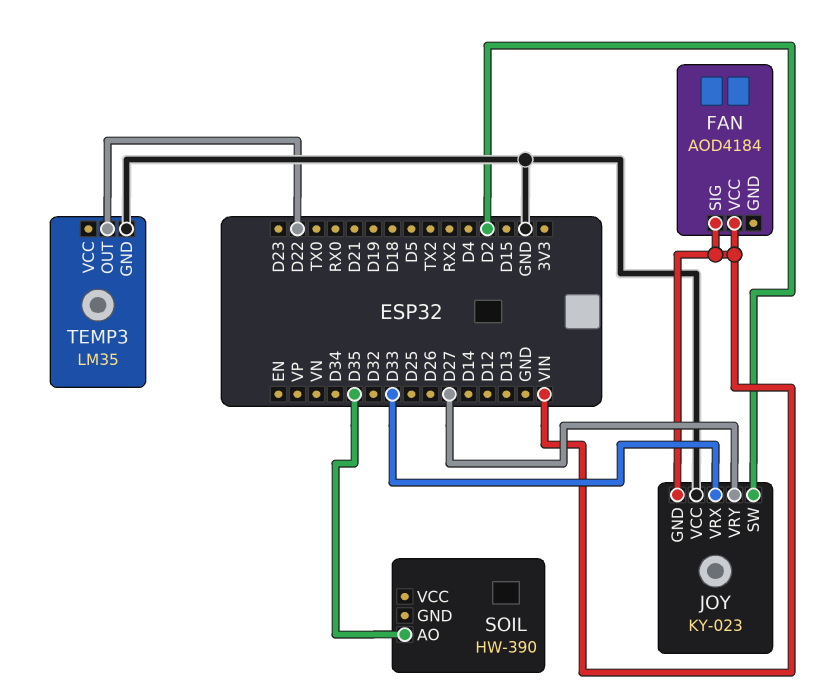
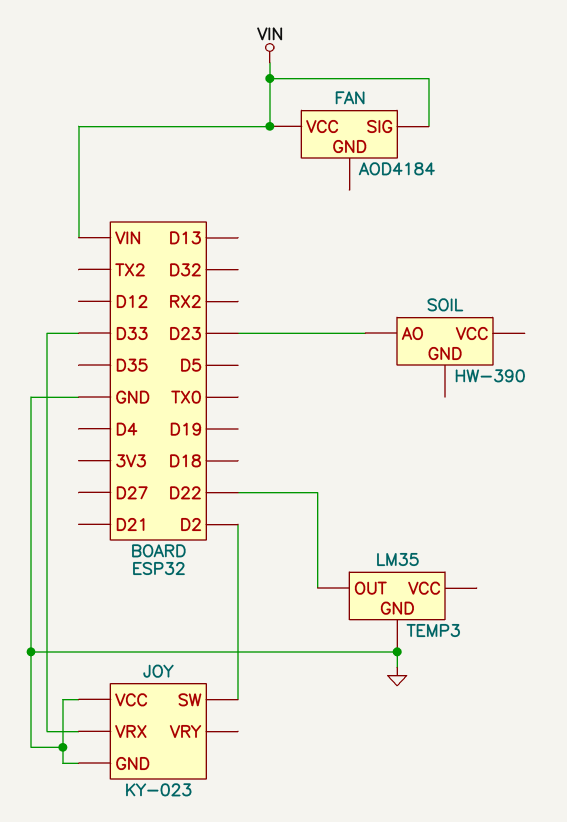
JOY pin GND: VIN -> GND
JOY pin VRY: D27 -> none
SOIL pin AO: D35 -> D23

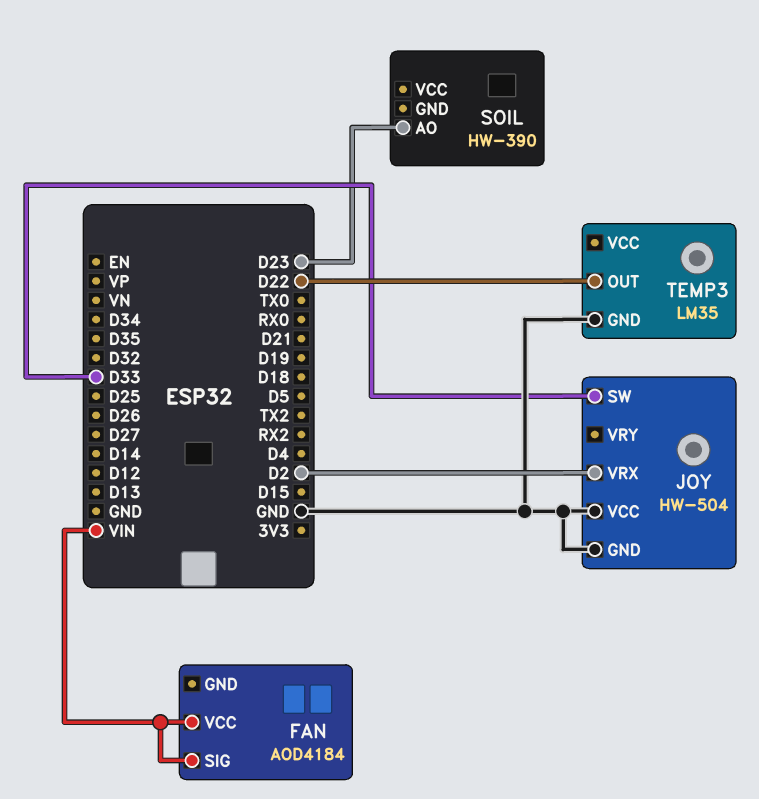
JOY: KY-023 -> HW-504
JOY pin SW: D2 -> D33
JOY pin VRX: D33 -> D2

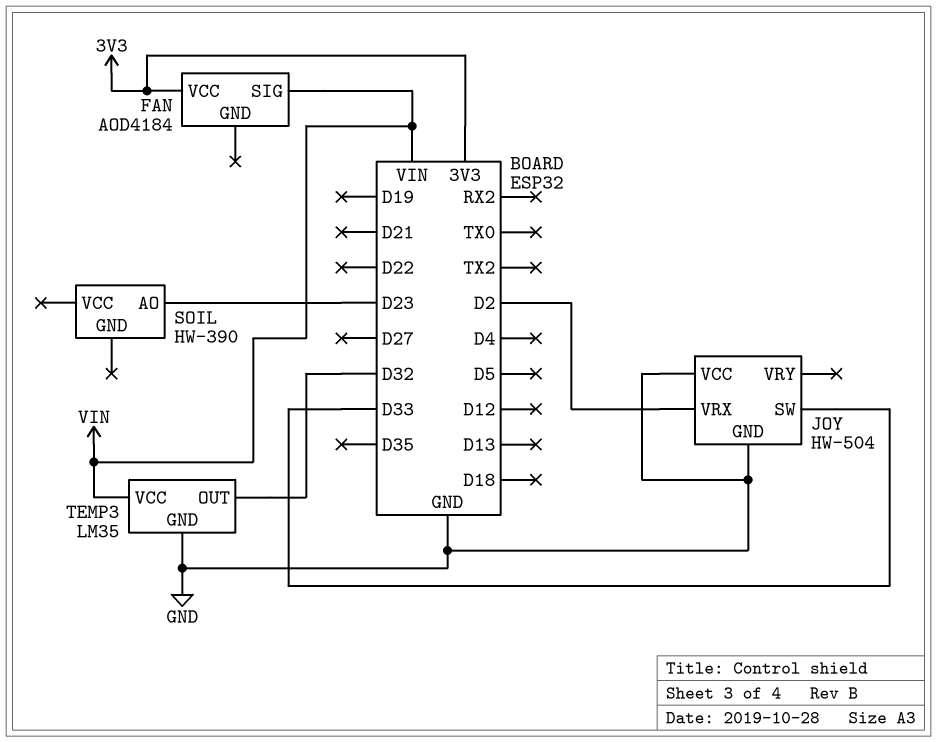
FAN pin VCC: VIN -> 3V3
TEMP3 pin OUT: D22 -> D32
TEMP3 pin VCC: none -> VIN

